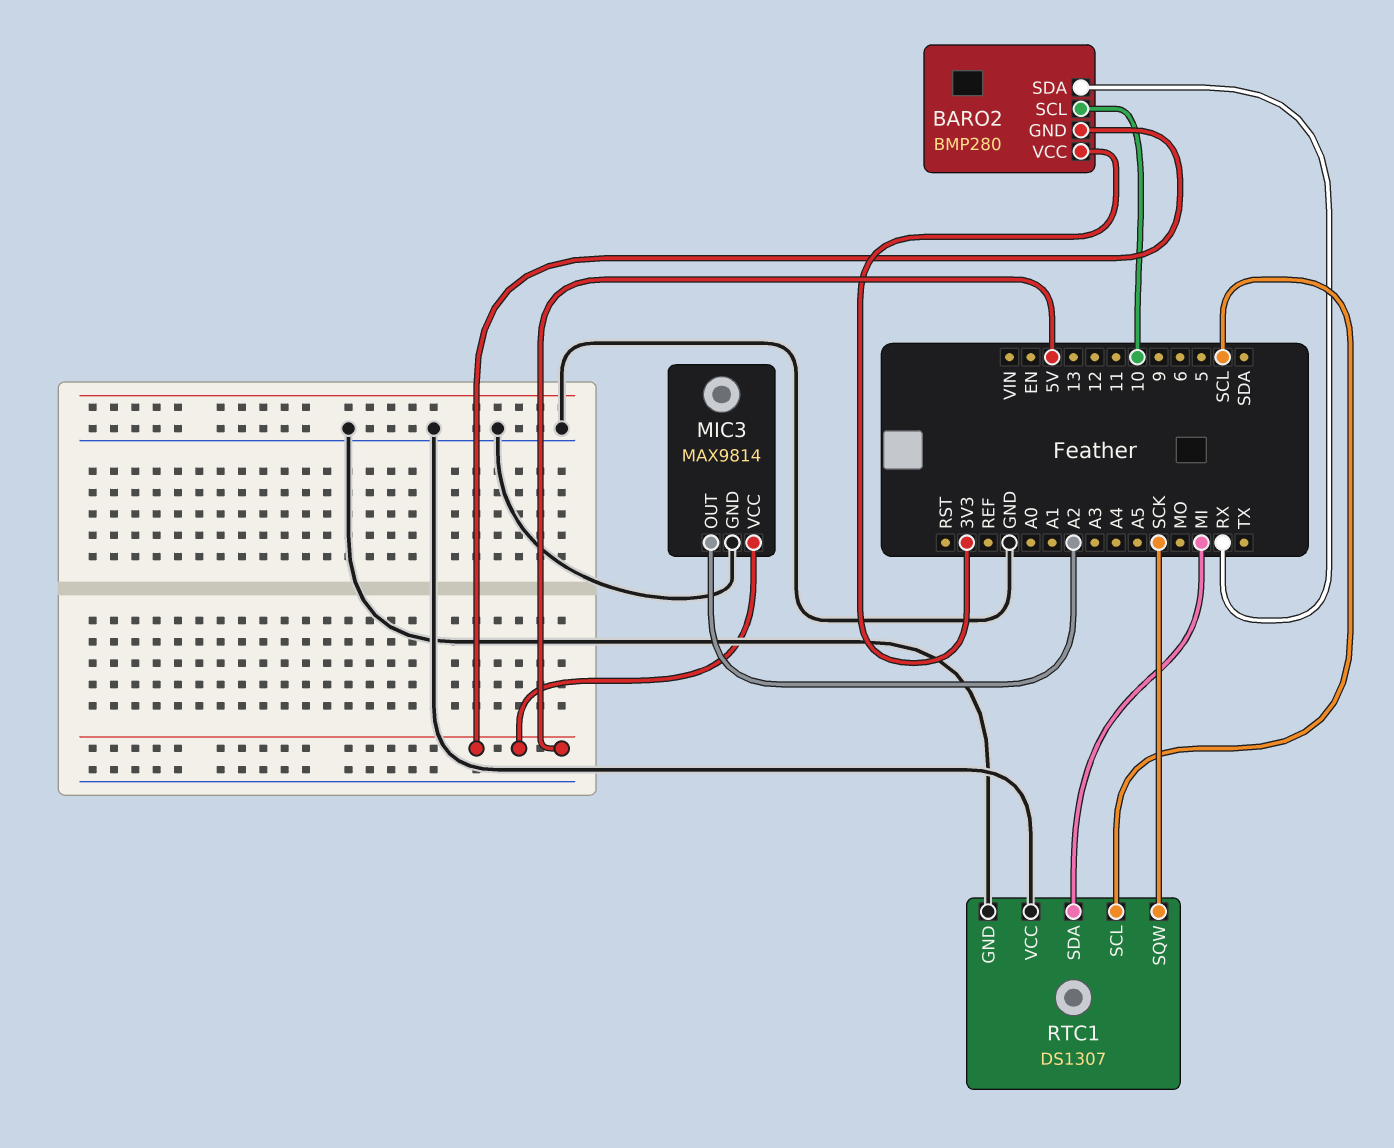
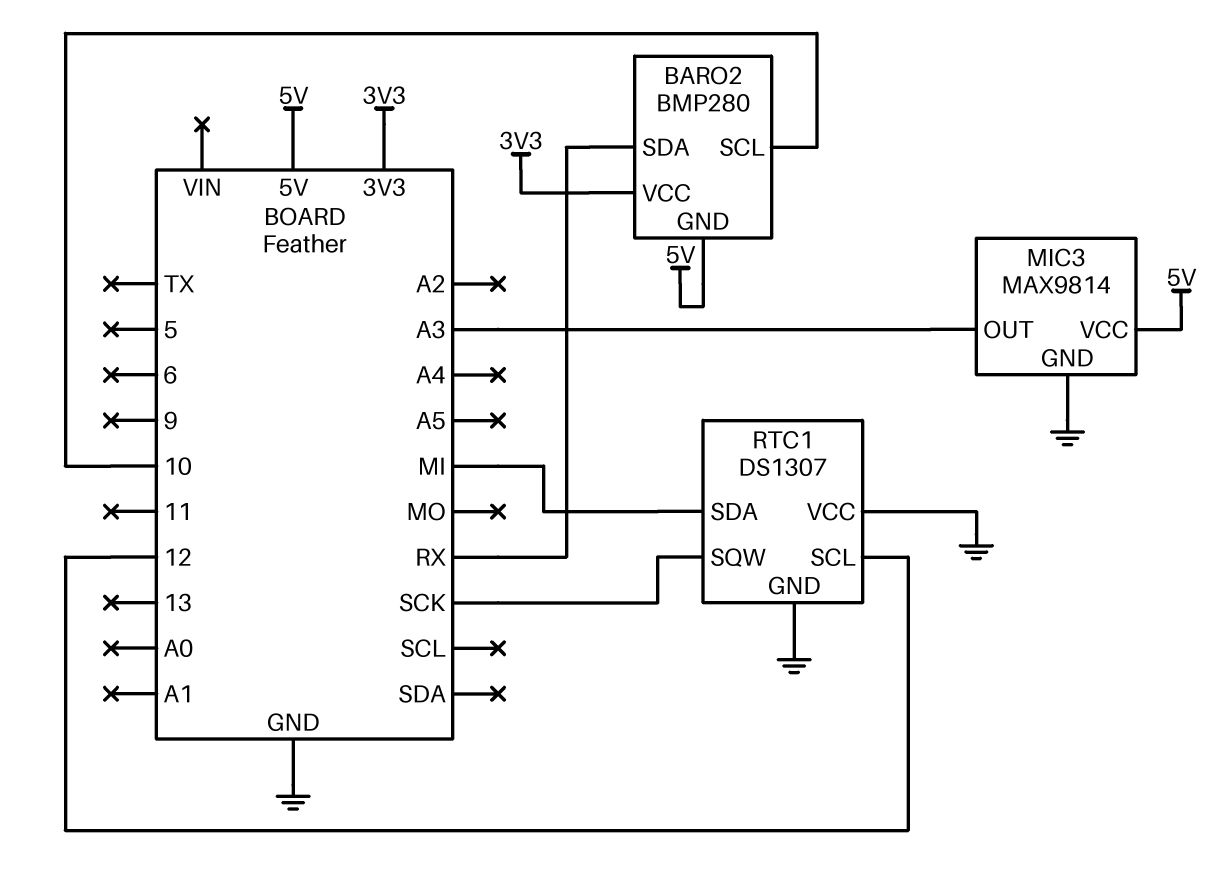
MIC3 pin OUT: A2 -> A3
RTC1 pin SCL: SCL -> 12

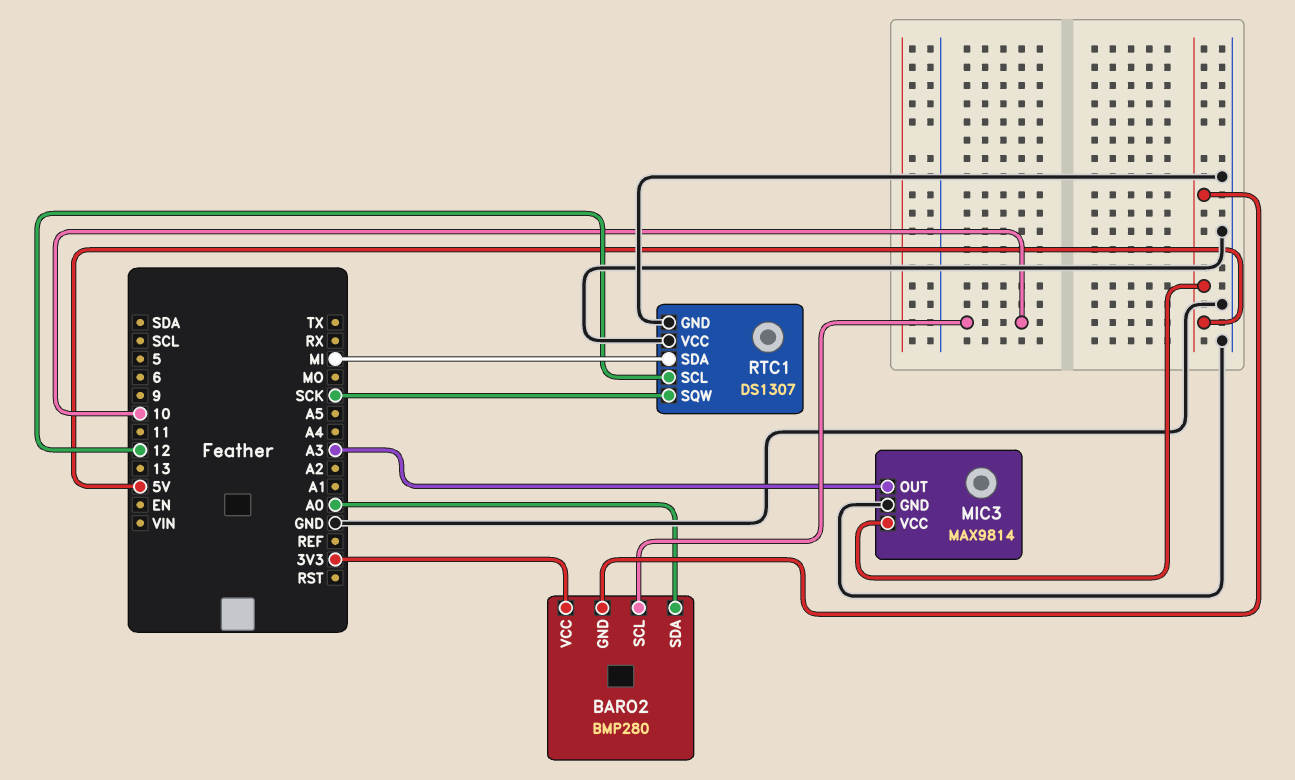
BARO2 pin SDA: RX -> A0

